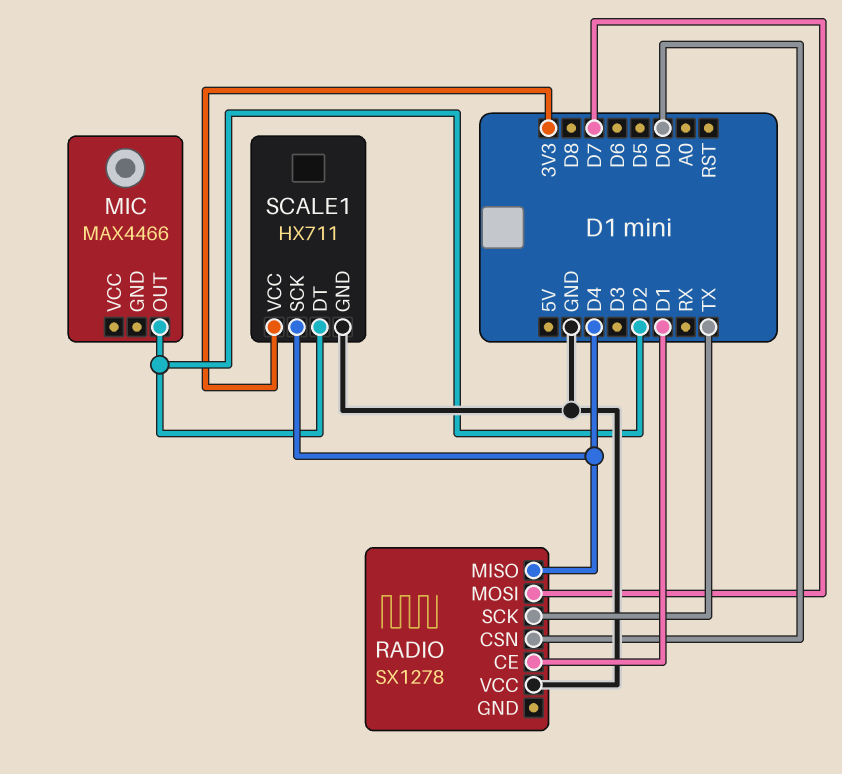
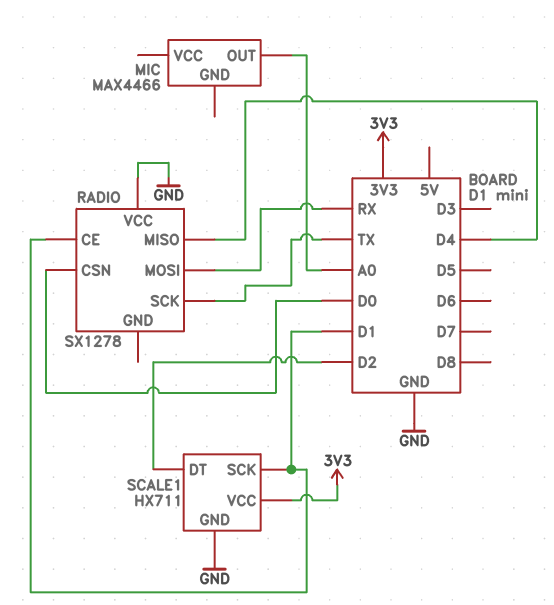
MIC pin OUT: D2 -> A0
RADIO pin MOSI: D7 -> RX
SCALE1 pin SCK: D4 -> D1

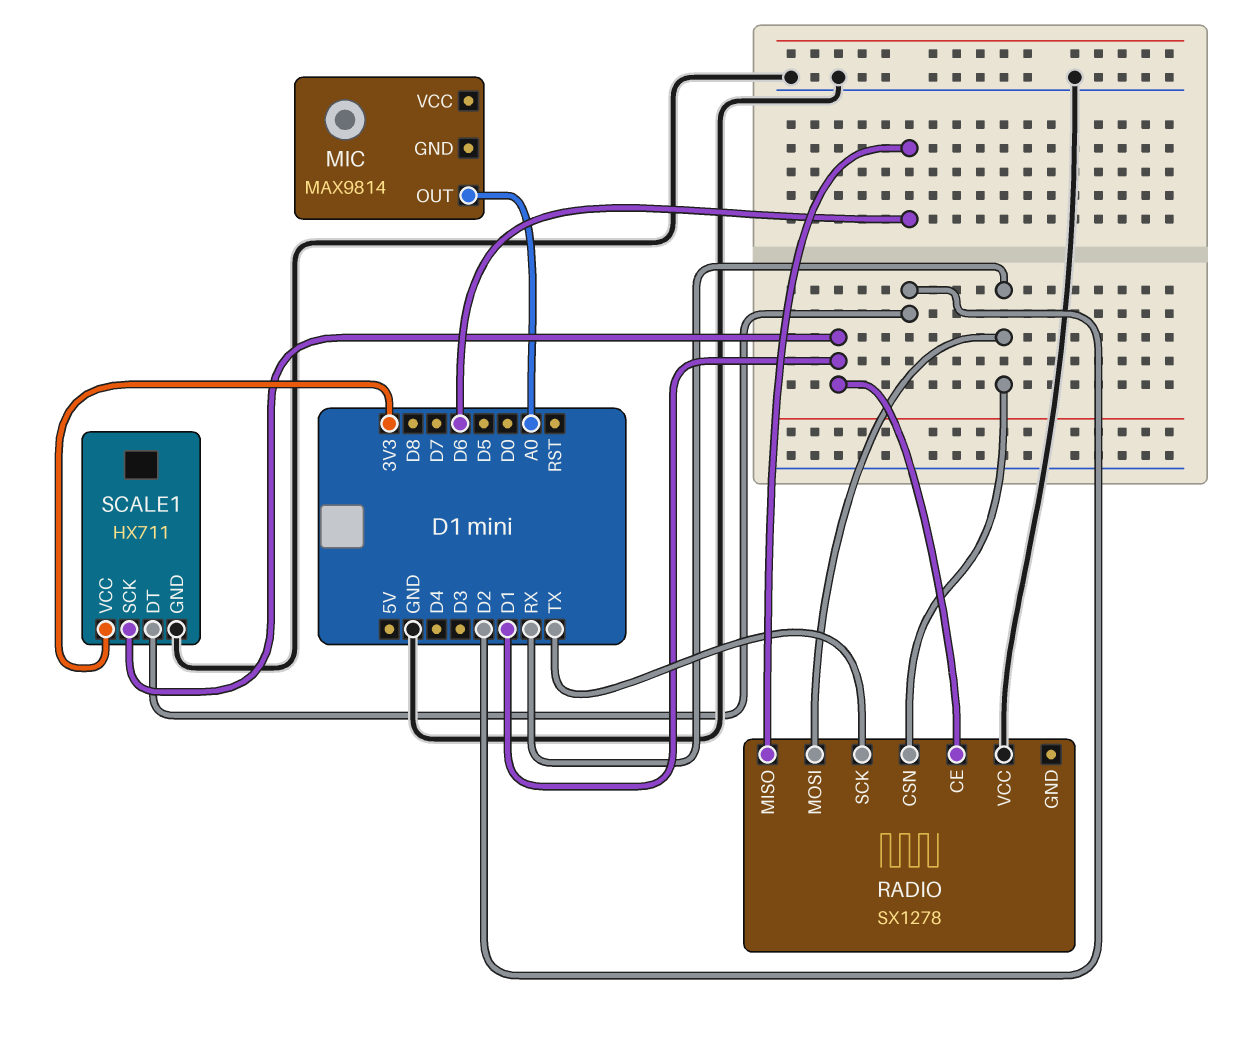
MIC: MAX4466 -> MAX9814
RADIO pin CSN: D0 -> RX
RADIO pin MISO: D4 -> D6

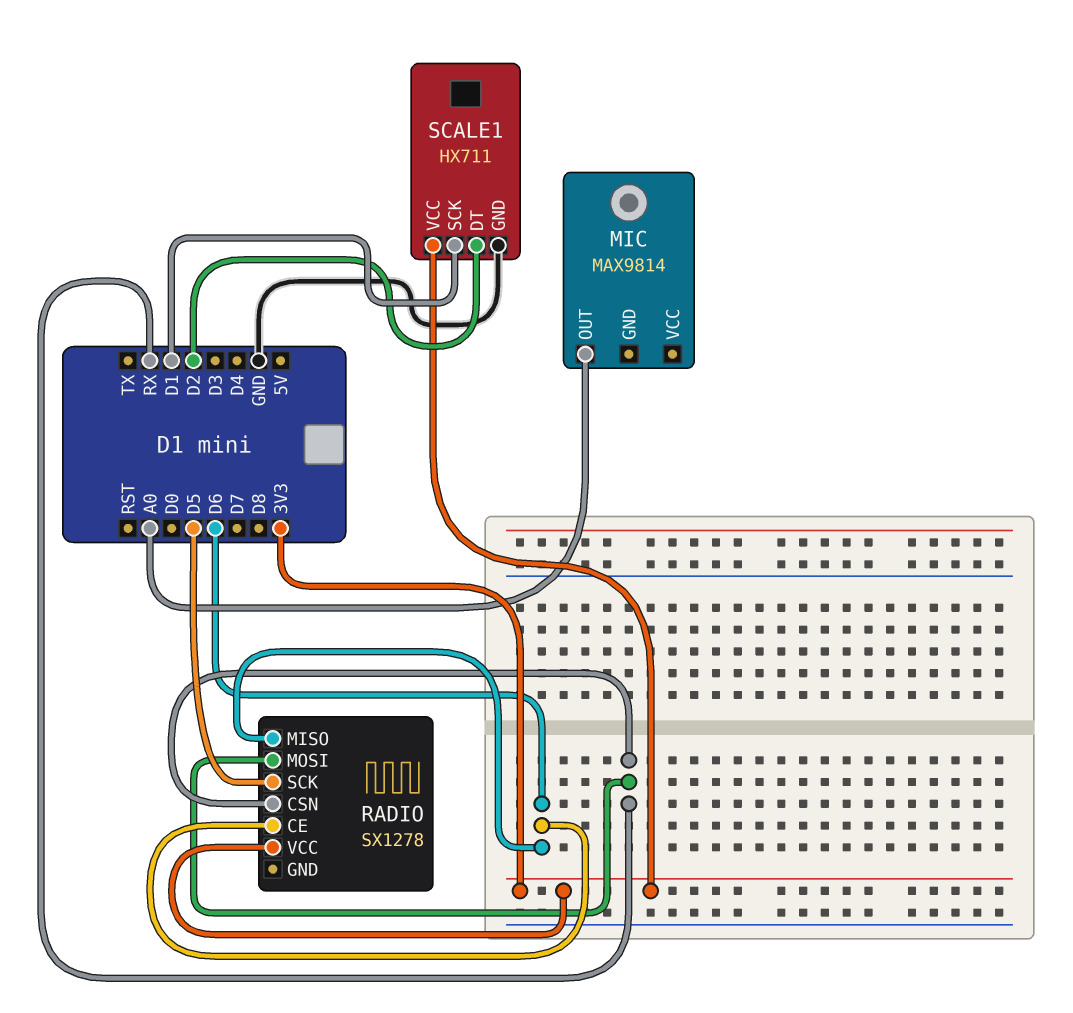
RADIO pin CE: D1 -> D6
RADIO pin SCK: TX -> D5
RADIO pin VCC: GND -> 3V3

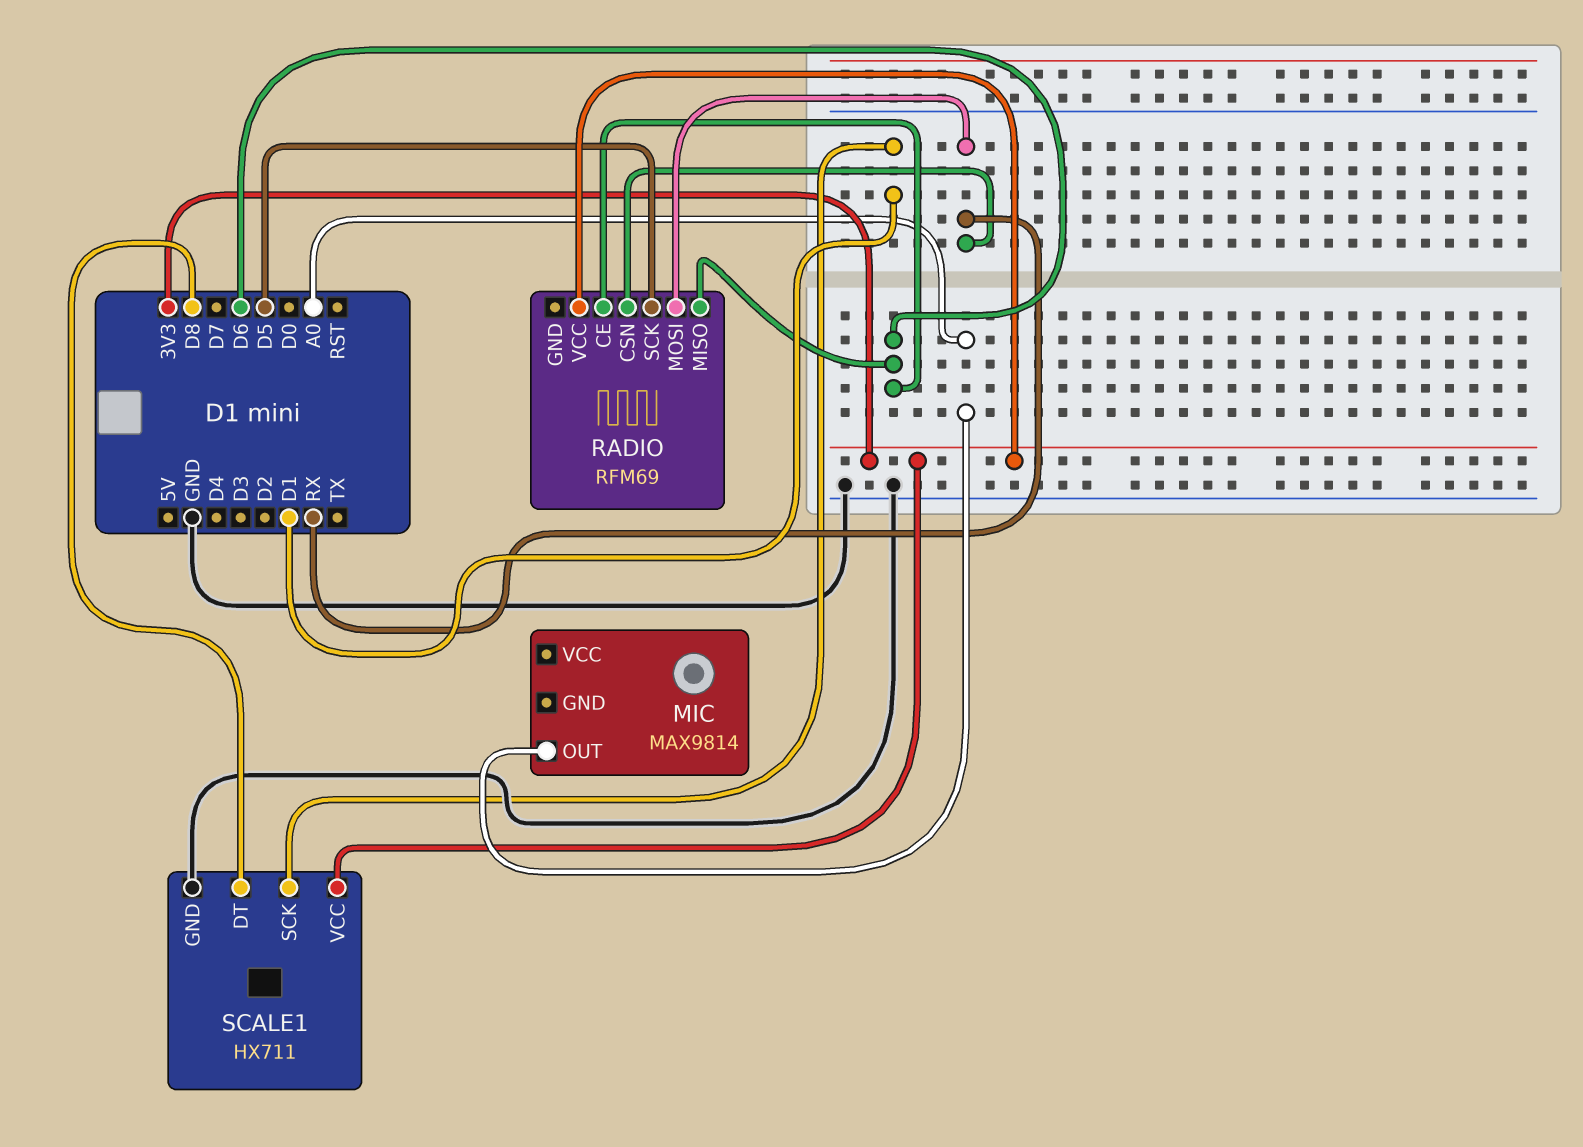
RADIO: SX1278 -> RFM69
SCALE1 pin DT: D2 -> D8

